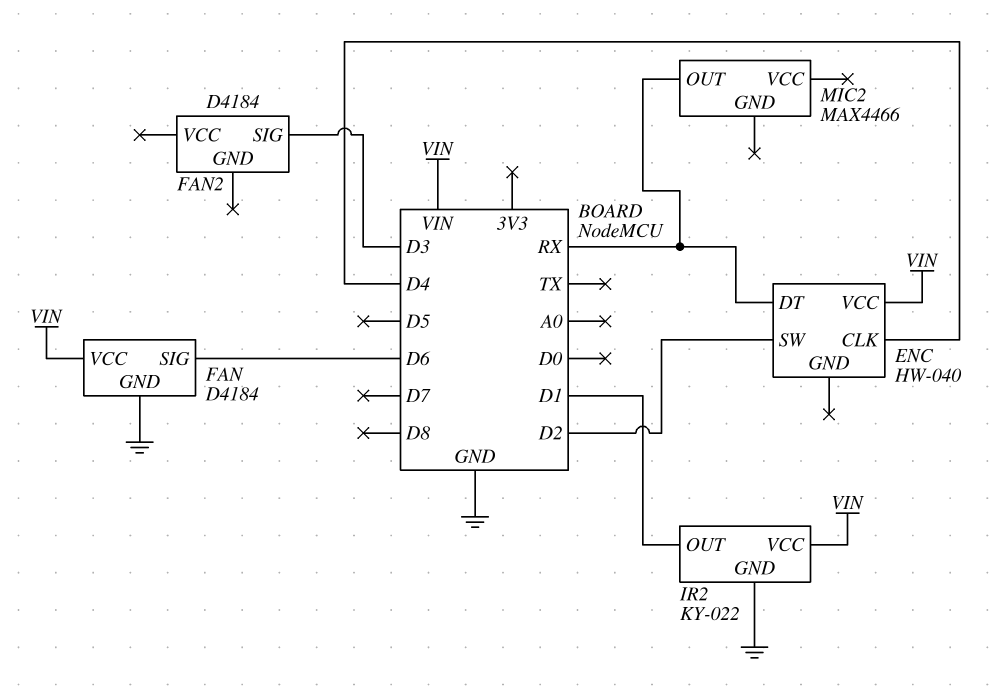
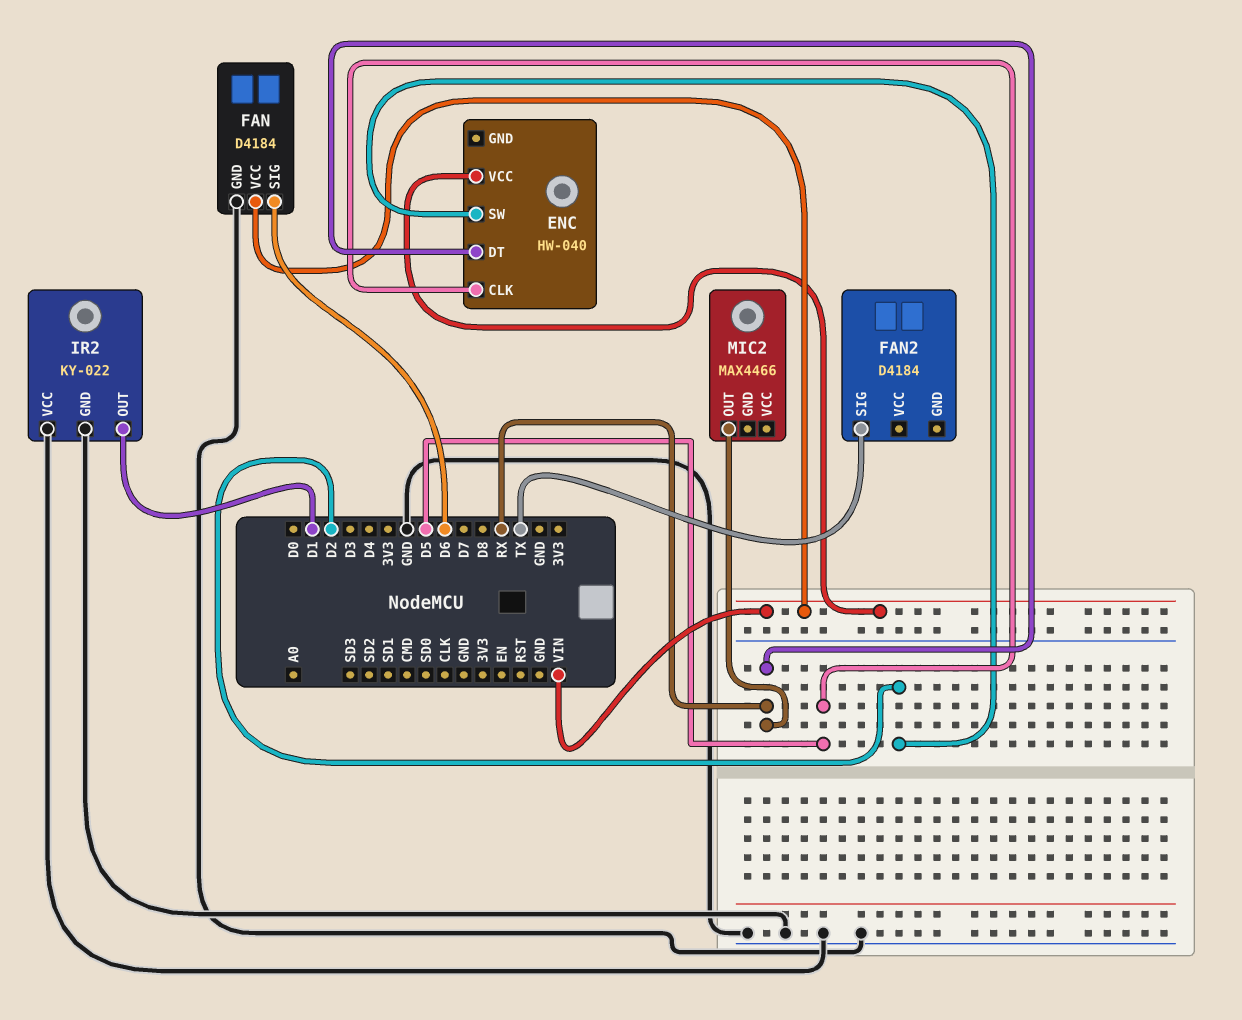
ENC pin CLK: D4 -> D5
FAN2 pin SIG: D3 -> TX
IR2 pin VCC: VIN -> GND

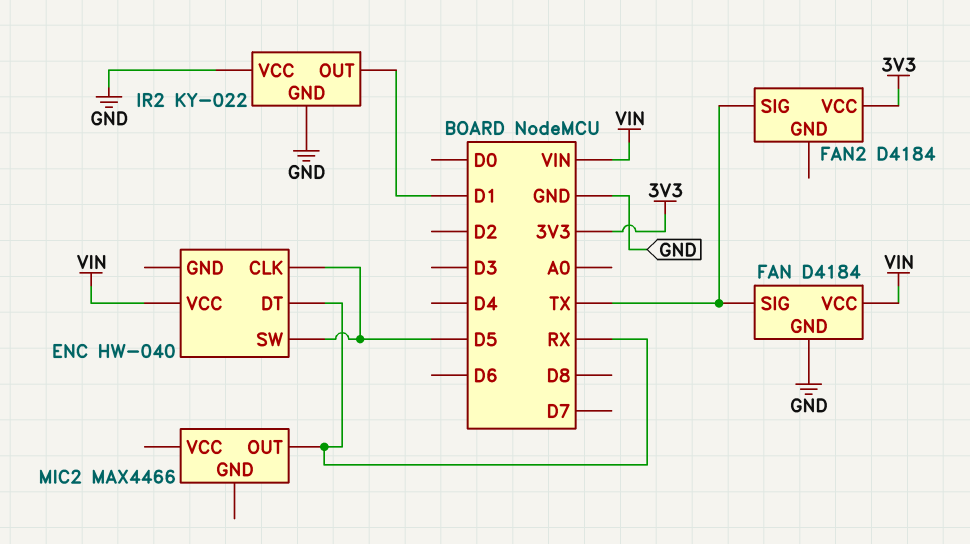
ENC pin SW: D2 -> D5
FAN pin SIG: D6 -> TX
FAN2 pin VCC: none -> 3V3

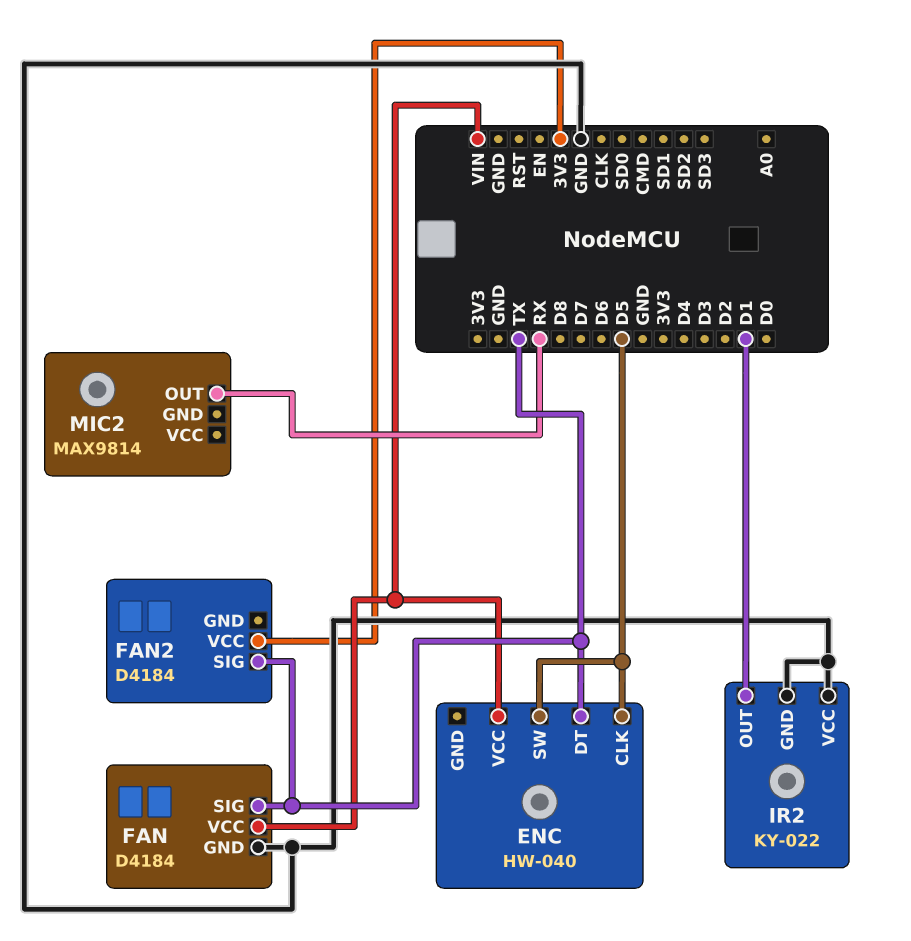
ENC pin DT: RX -> TX
MIC2: MAX4466 -> MAX9814

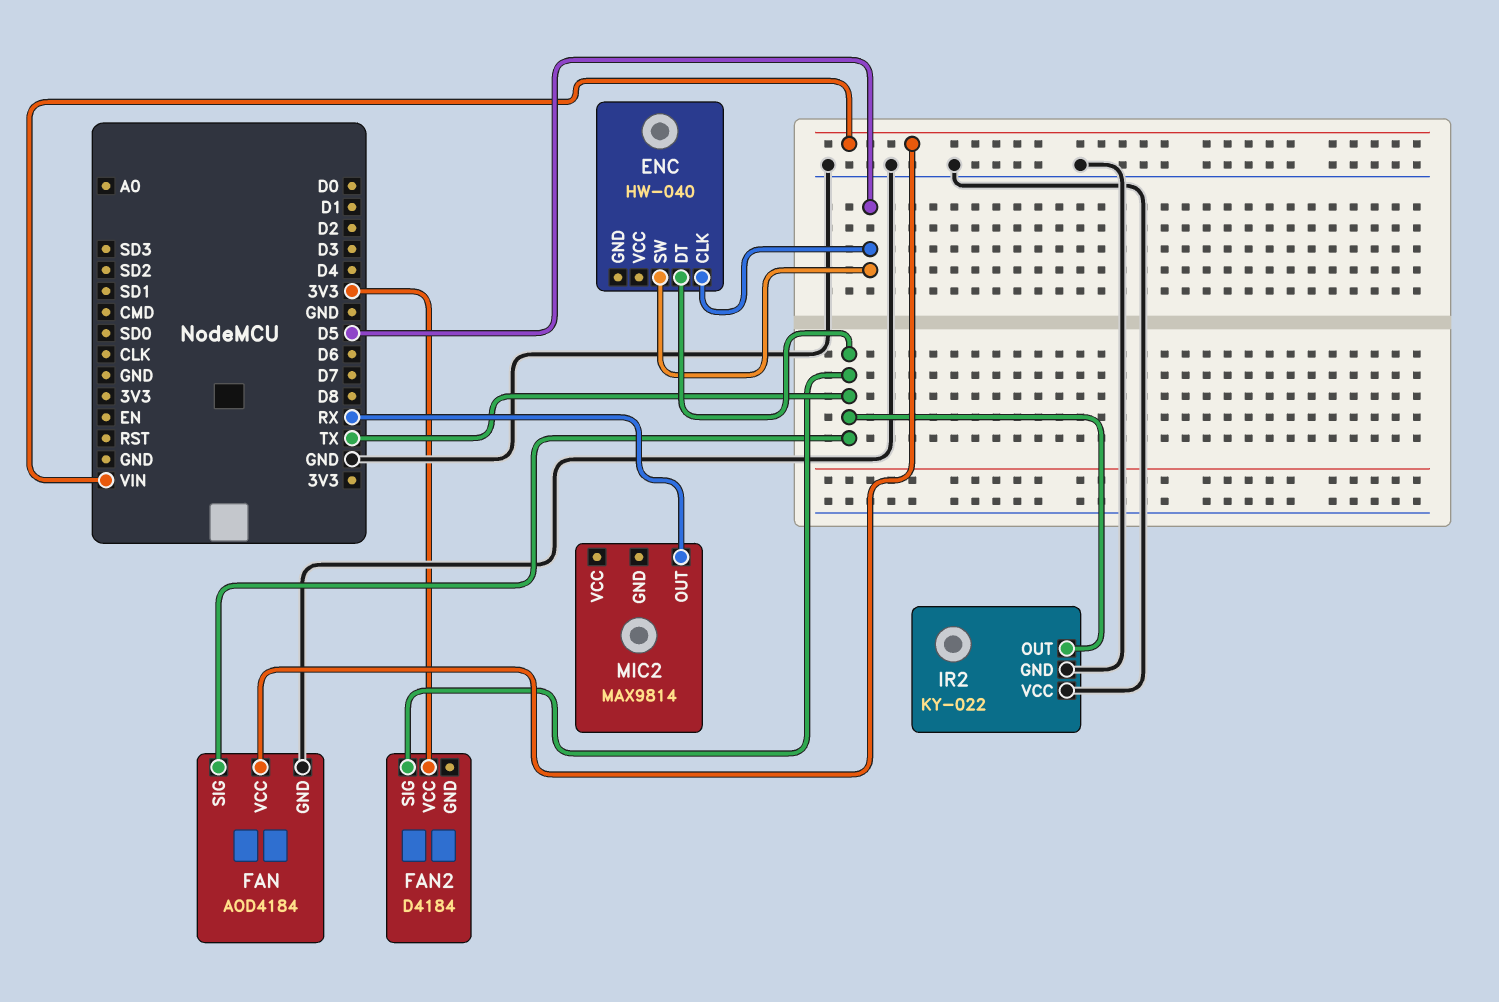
ENC pin VCC: VIN -> none
FAN: D4184 -> AOD4184
IR2 pin OUT: D1 -> TX

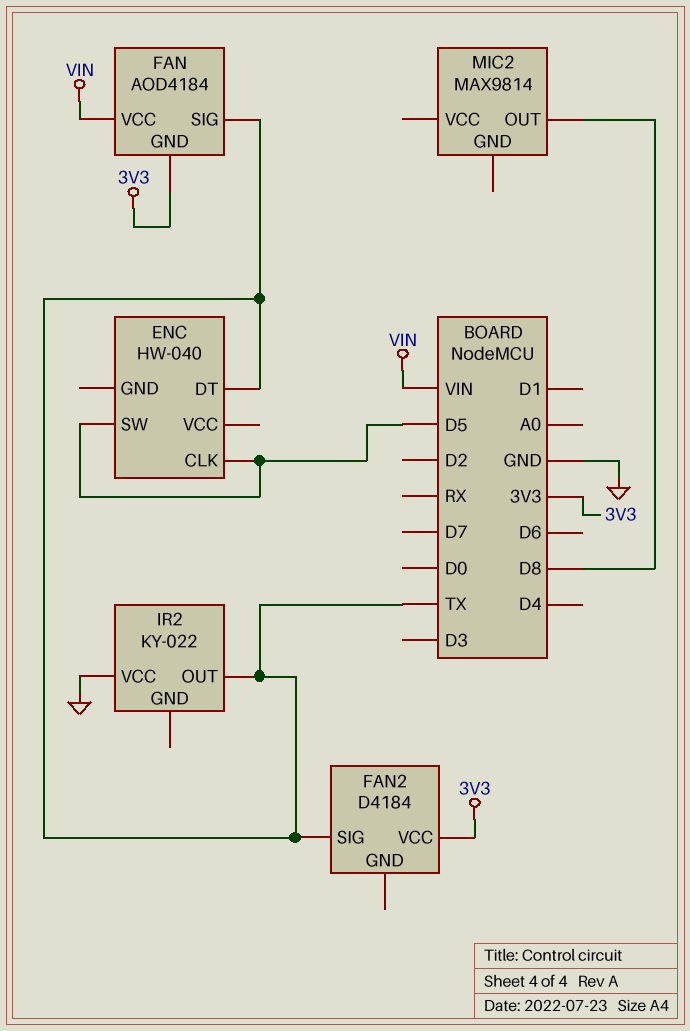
FAN pin GND: GND -> 3V3
IR2 pin GND: GND -> none
MIC2 pin OUT: RX -> D8

